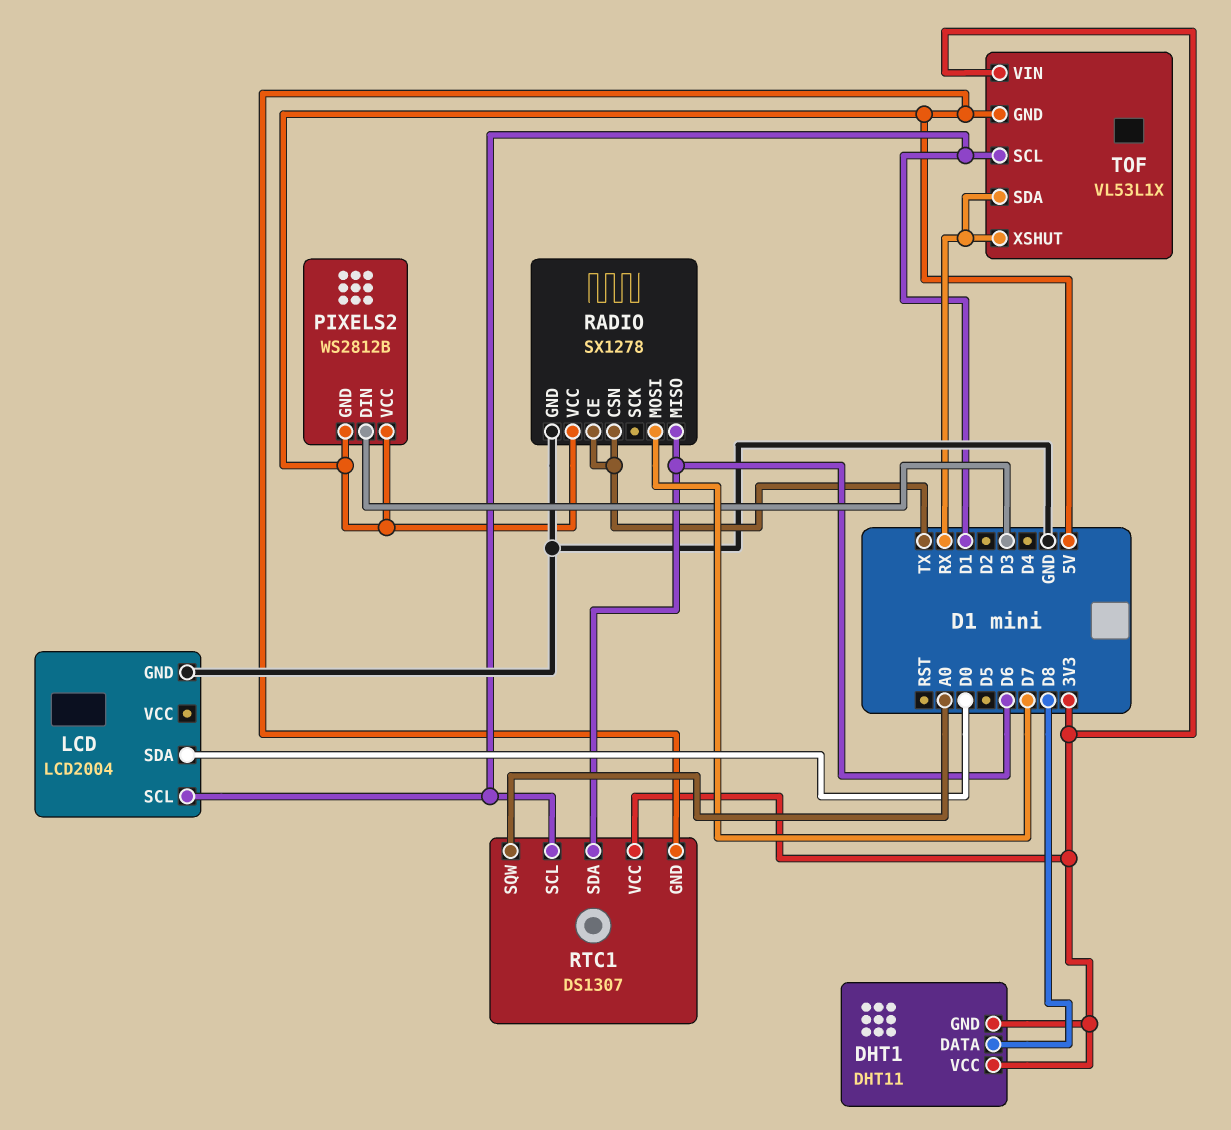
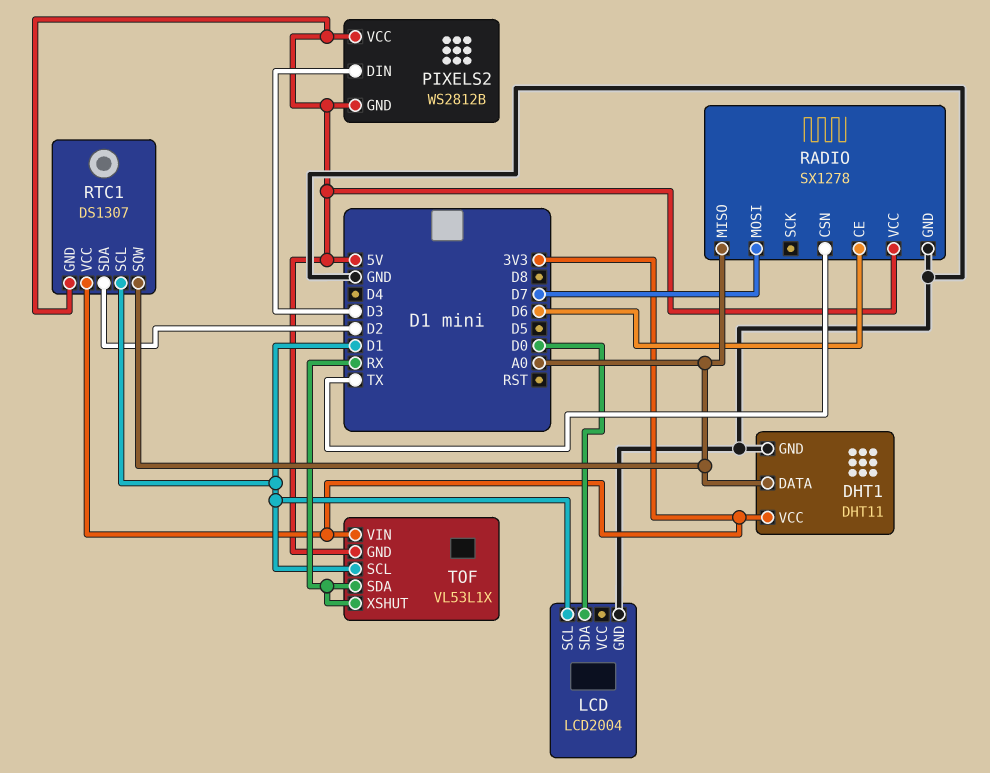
DHT1 pin DATA: D8 -> A0
DHT1 pin GND: 3V3 -> GND
RADIO pin CE: TX -> D6
RADIO pin MISO: D6 -> A0
RTC1 pin SDA: D6 -> D2

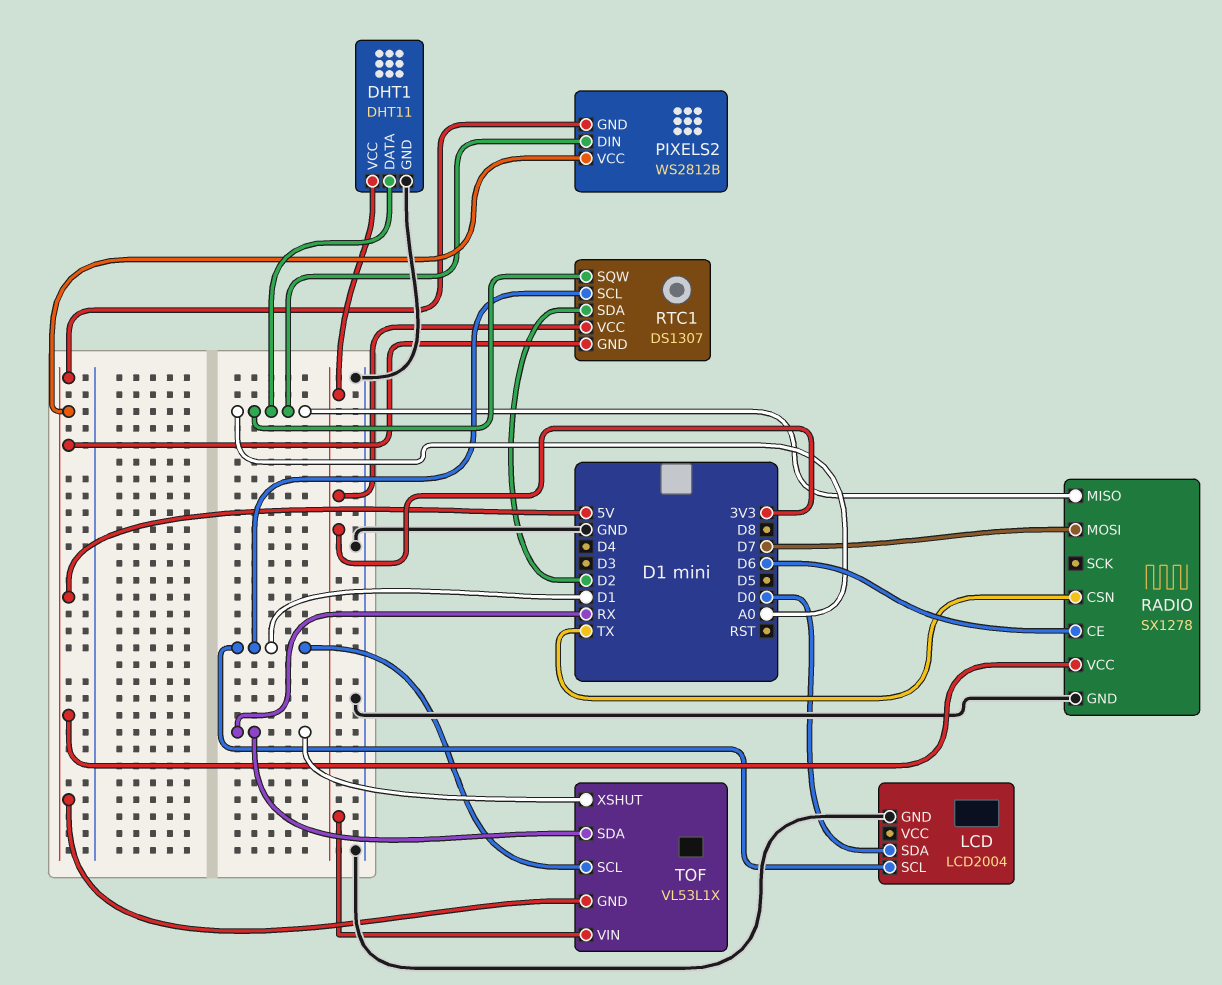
PIXELS2 pin DIN: D3 -> A0

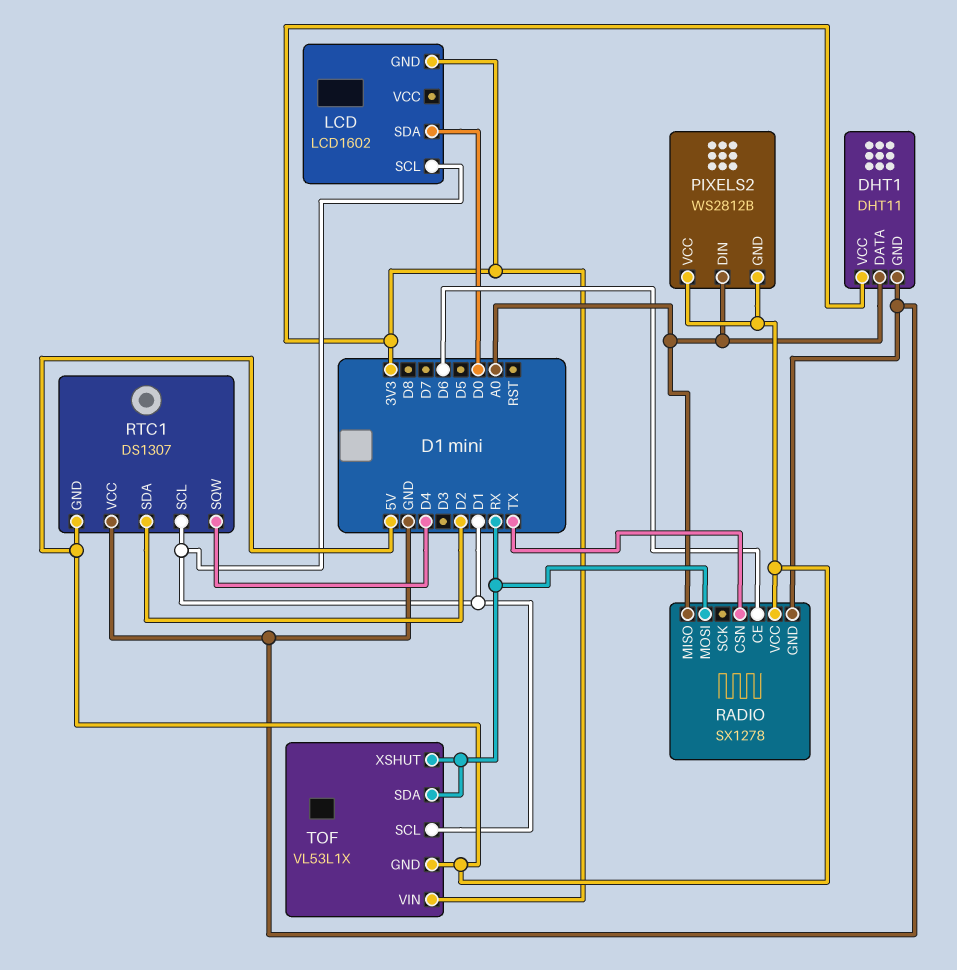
LCD: LCD2004 -> LCD1602
LCD pin GND: GND -> 3V3
RADIO pin MOSI: D7 -> RX
RTC1 pin SQW: A0 -> D4
RTC1 pin VCC: 3V3 -> GND

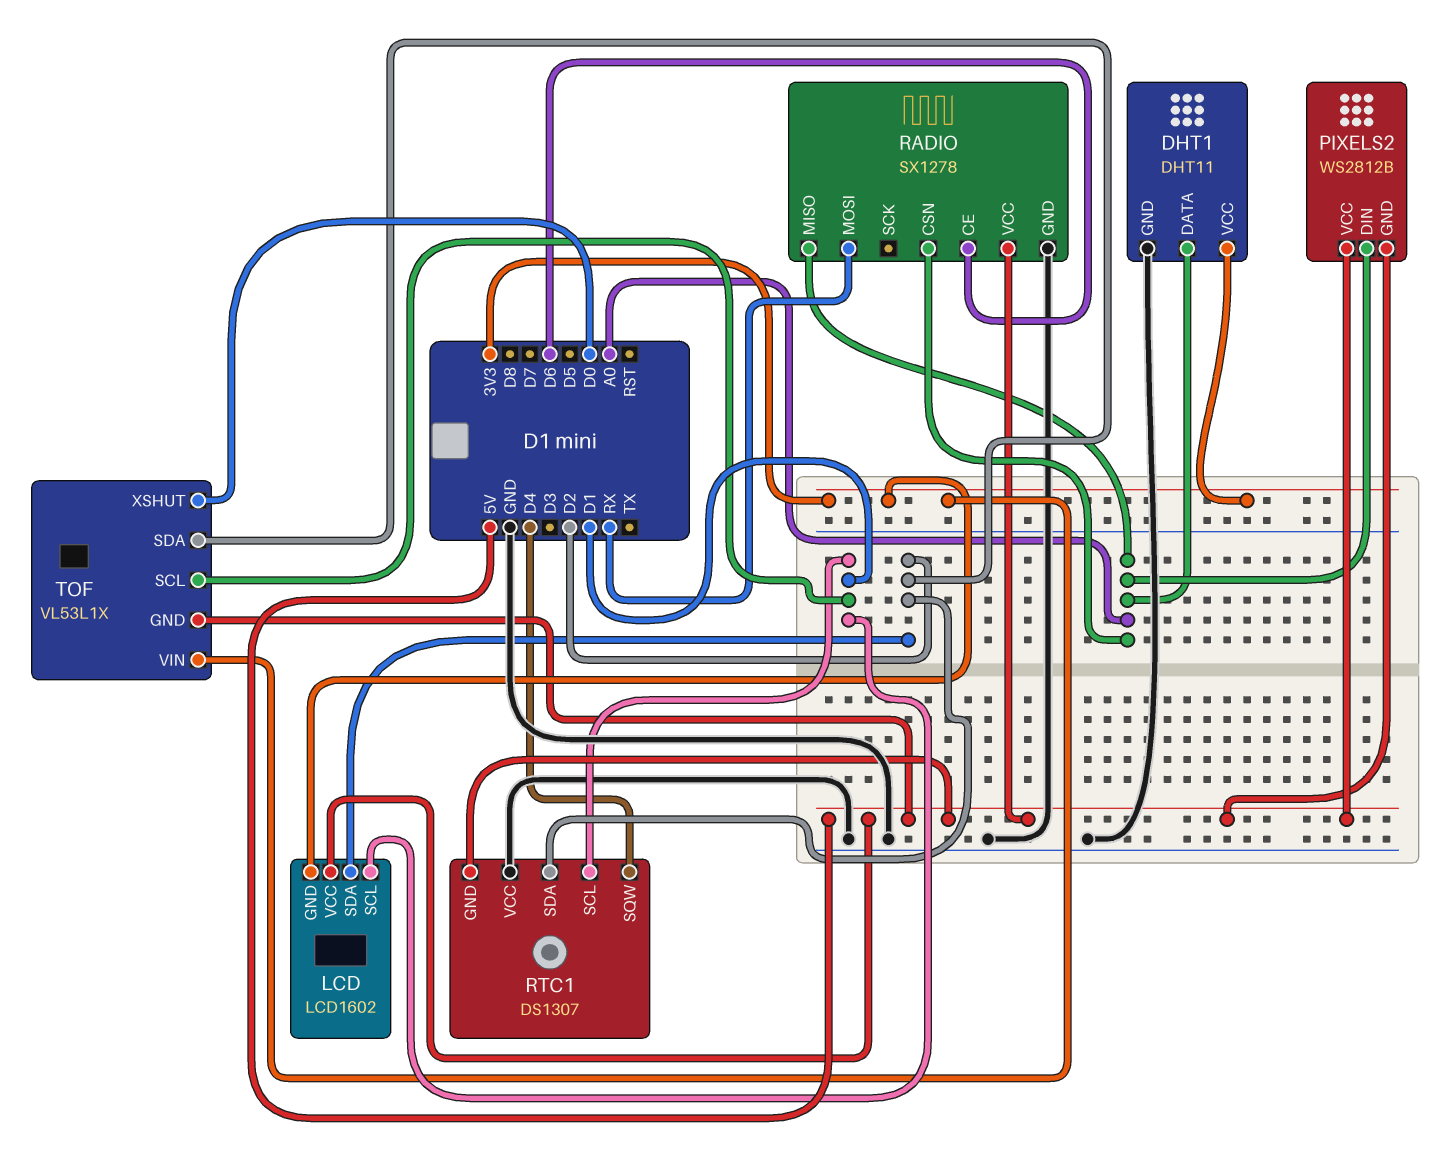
LCD pin SDA: D0 -> D2
LCD pin VCC: none -> 5V
RADIO pin CSN: TX -> A0
TOF pin SDA: RX -> D2
TOF pin XSHUT: RX -> D0

